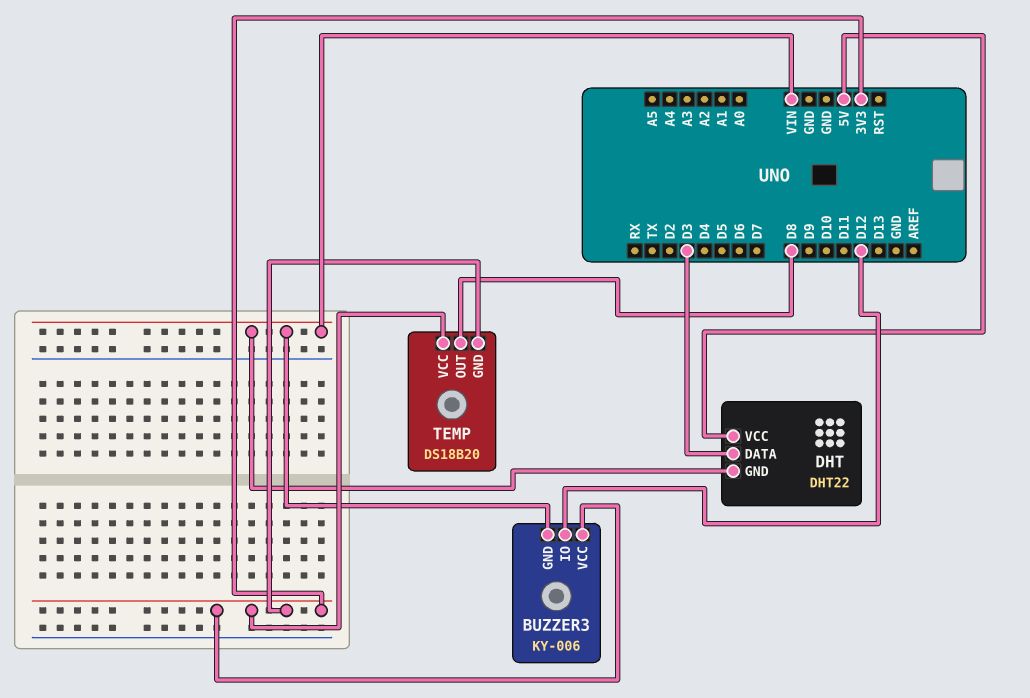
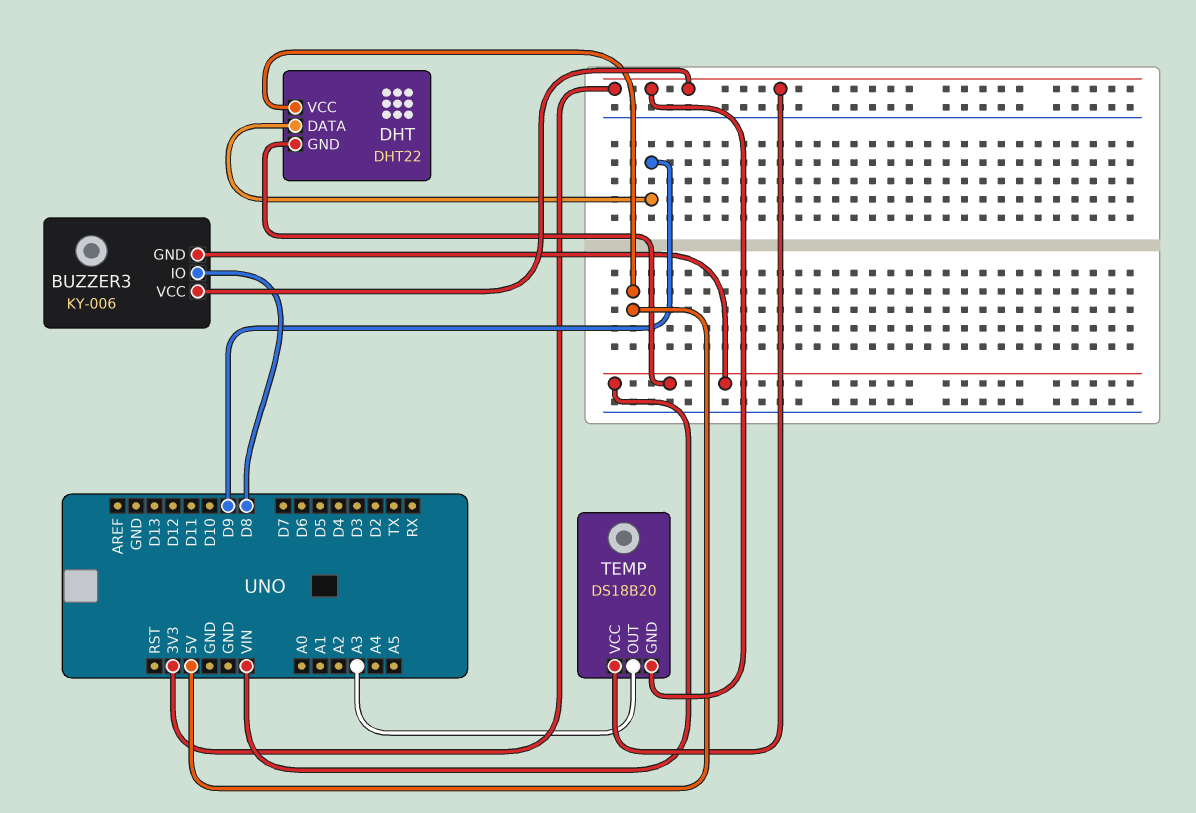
BUZZER3 pin IO: D12 -> D8
DHT pin DATA: D3 -> D9
TEMP pin OUT: D8 -> A3

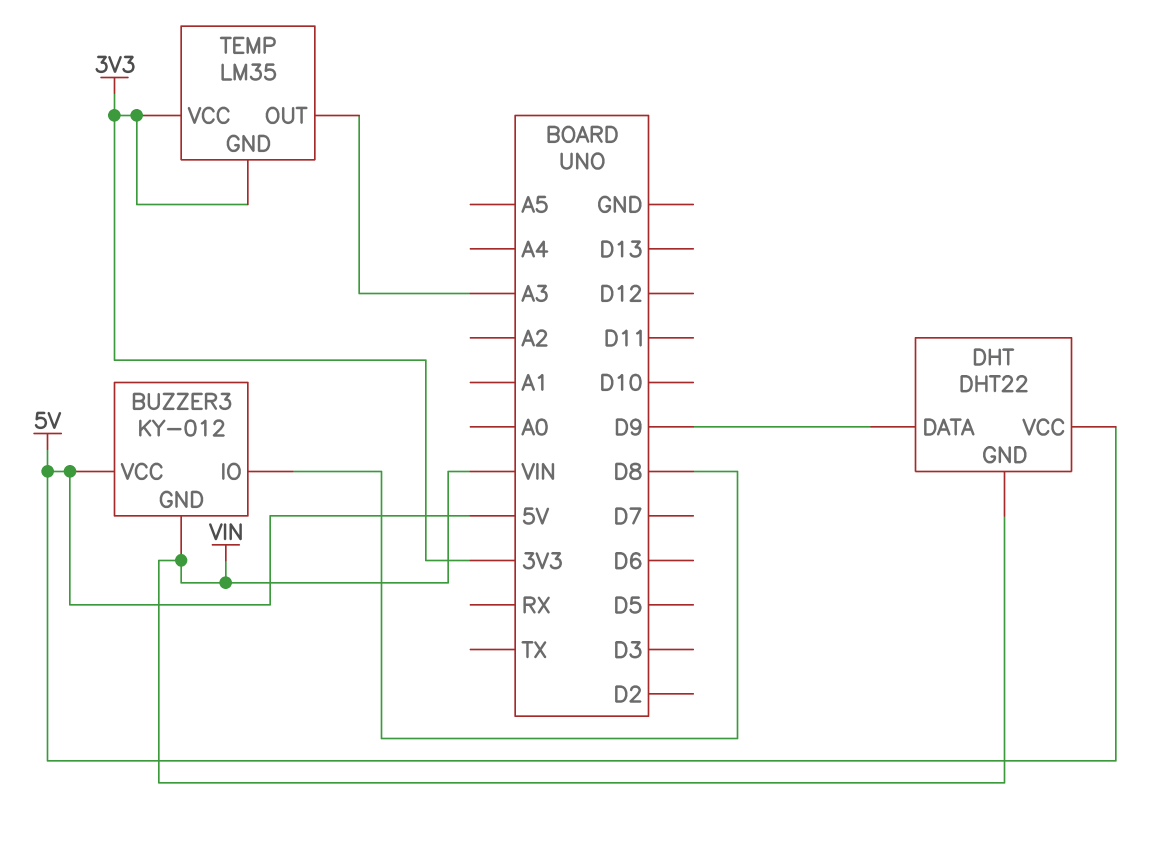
BUZZER3: KY-006 -> KY-012
BUZZER3 pin VCC: 3V3 -> 5V
TEMP: DS18B20 -> LM35

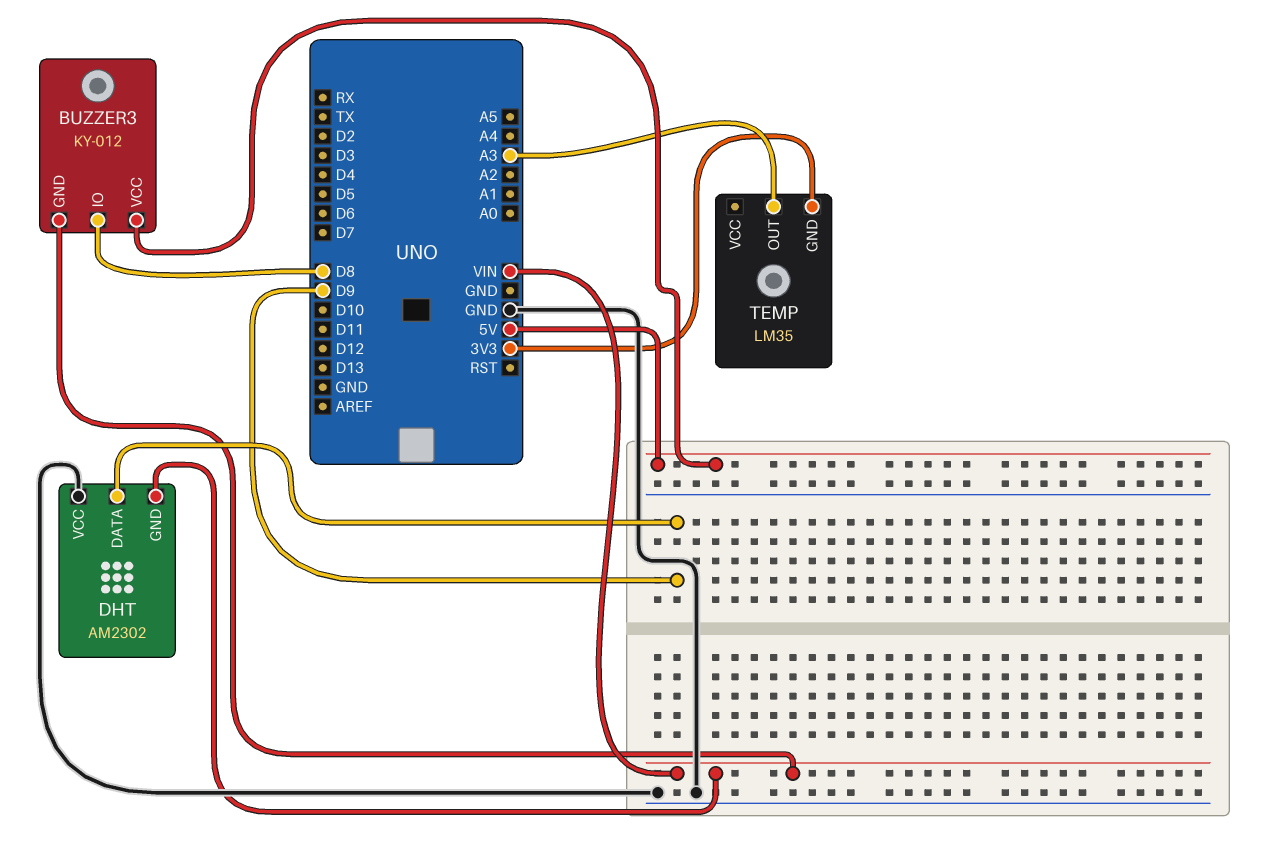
DHT: DHT22 -> AM2302
DHT pin VCC: 5V -> GND
TEMP pin VCC: 3V3 -> none

